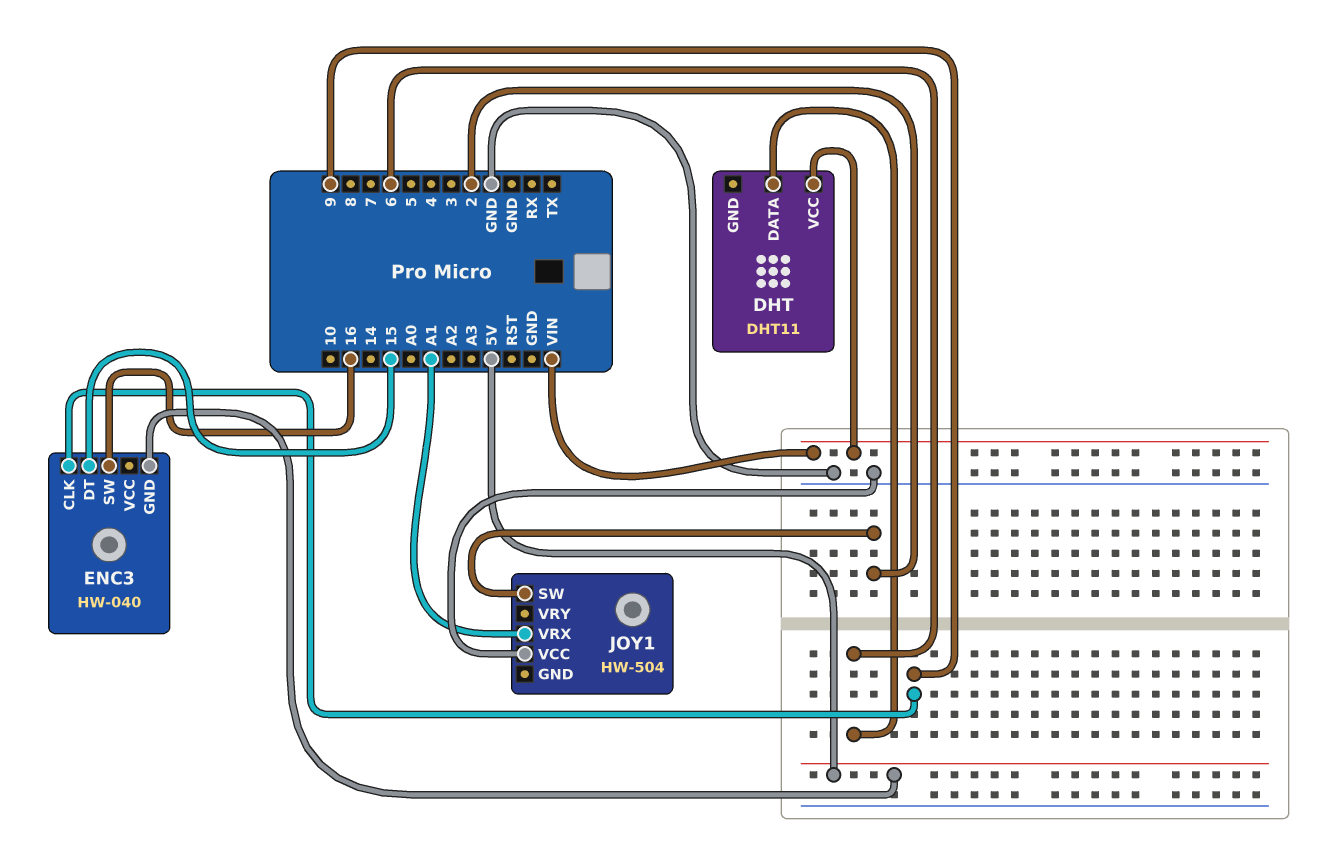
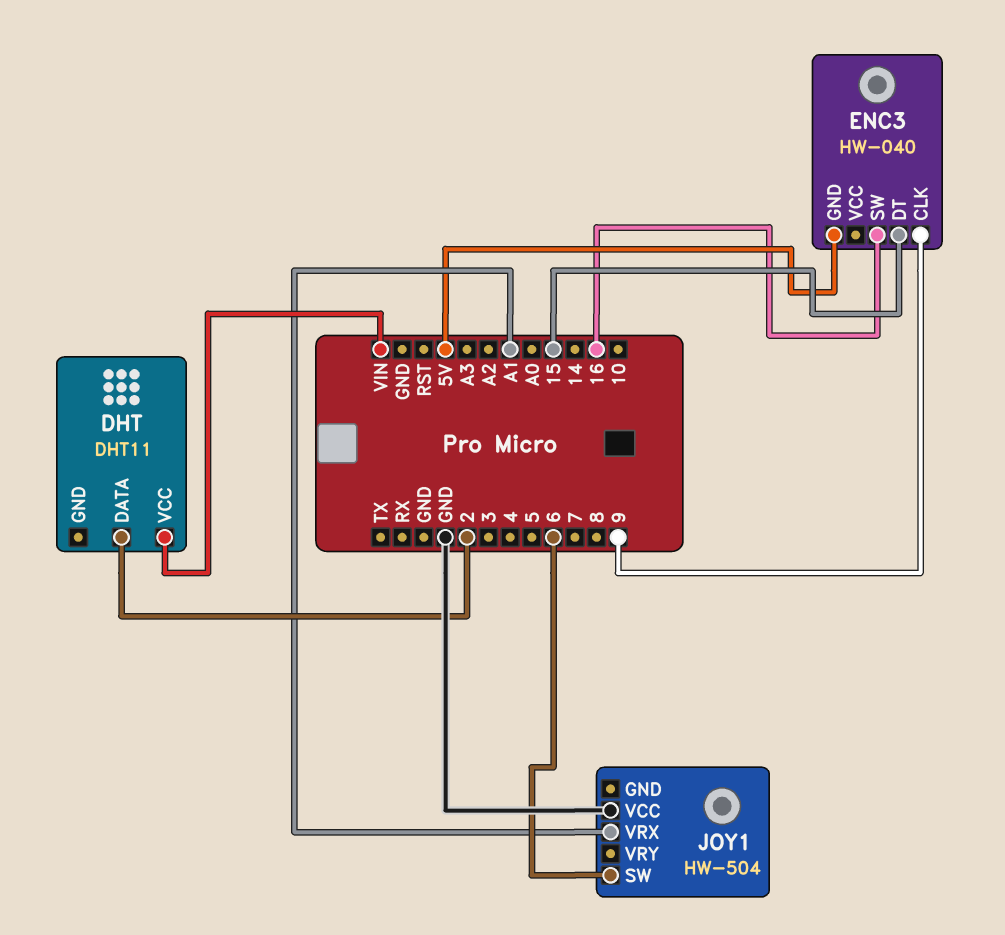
DHT pin DATA: 6 -> 2
JOY1 pin SW: 2 -> 6

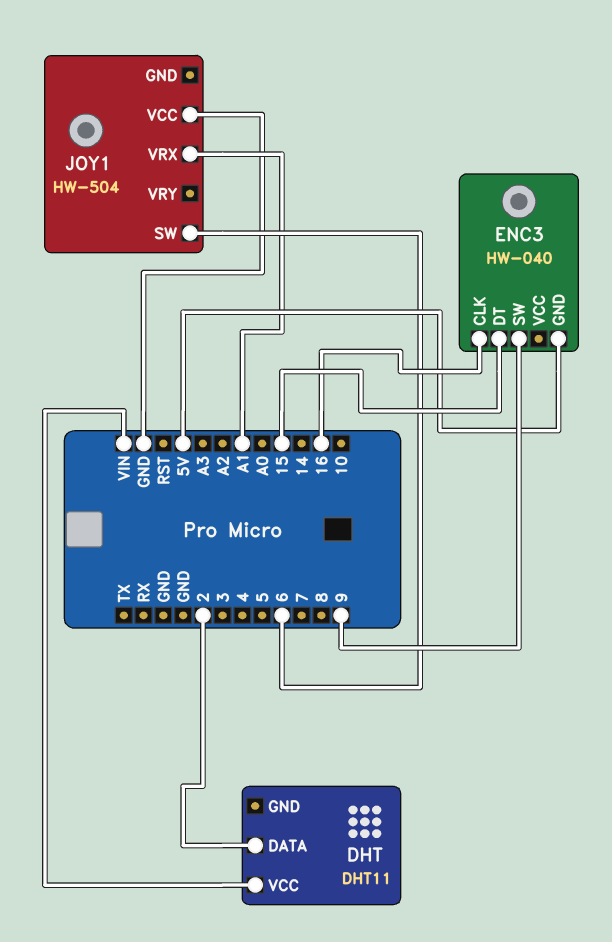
ENC3 pin CLK: 9 -> 16
ENC3 pin SW: 16 -> 9

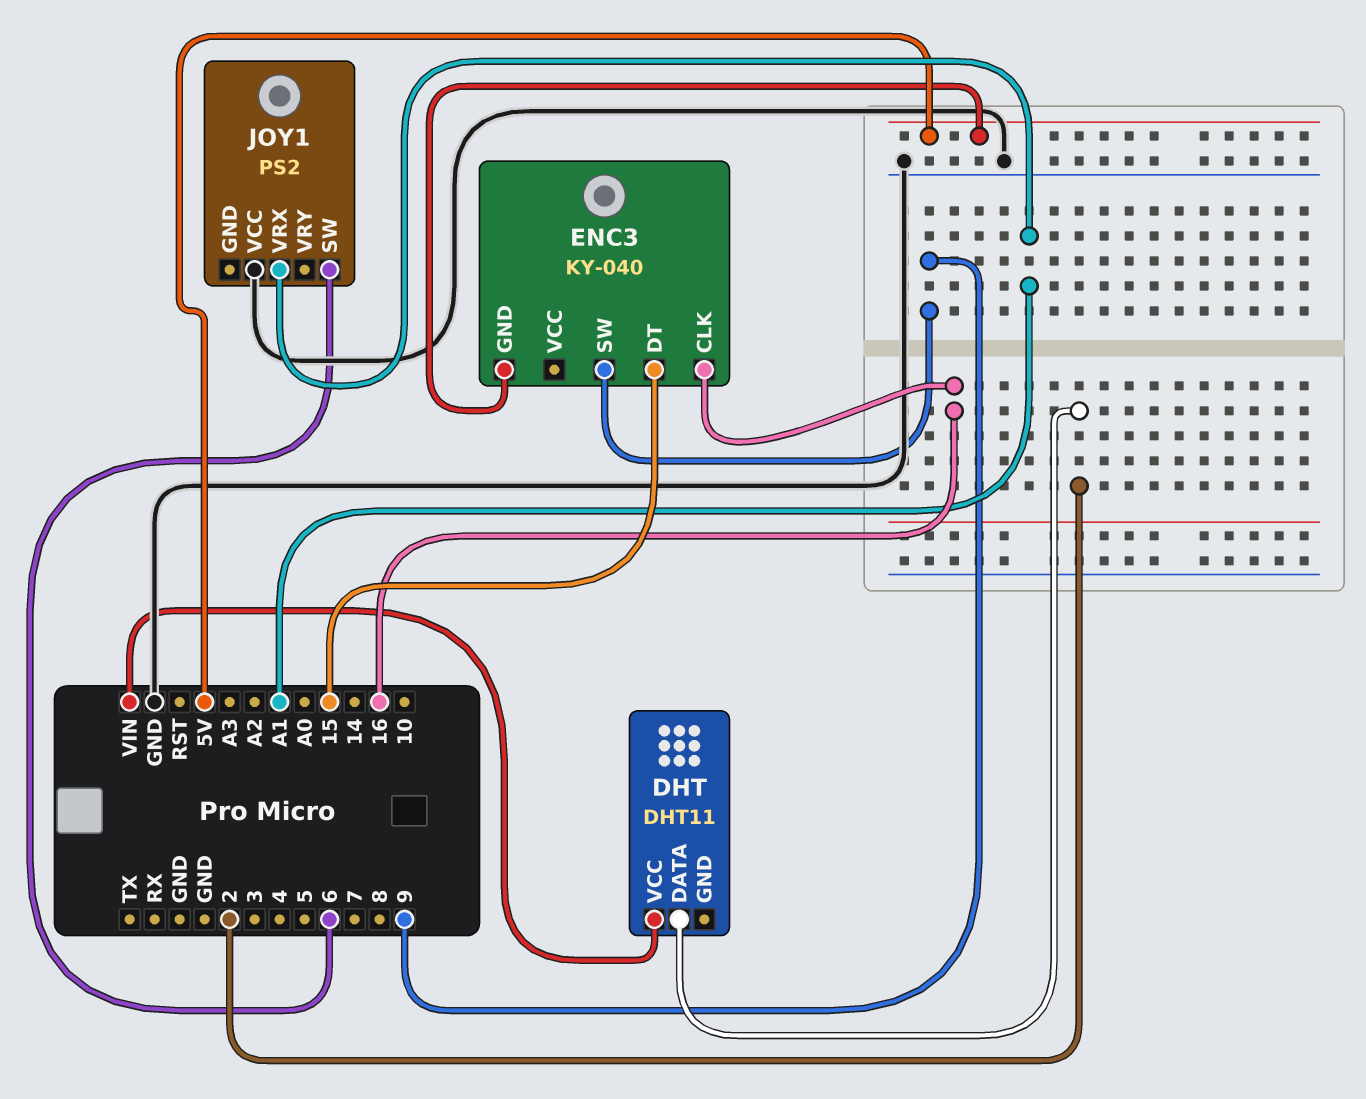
ENC3: HW-040 -> KY-040
JOY1: HW-504 -> PS2

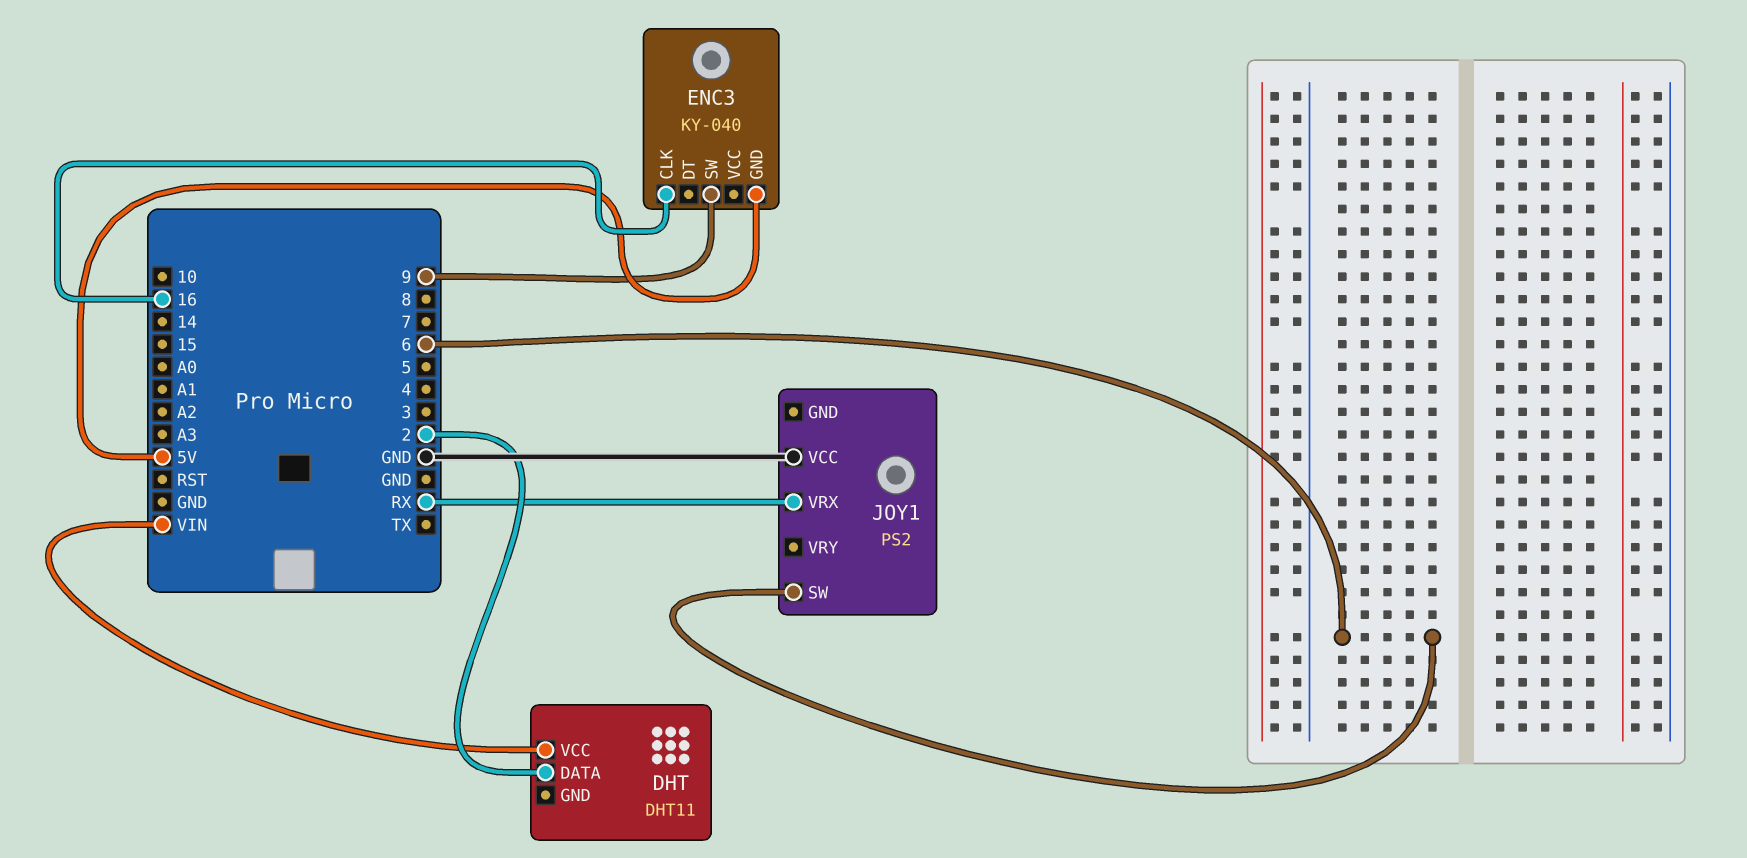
ENC3 pin DT: 15 -> none
JOY1 pin VRX: A1 -> RX

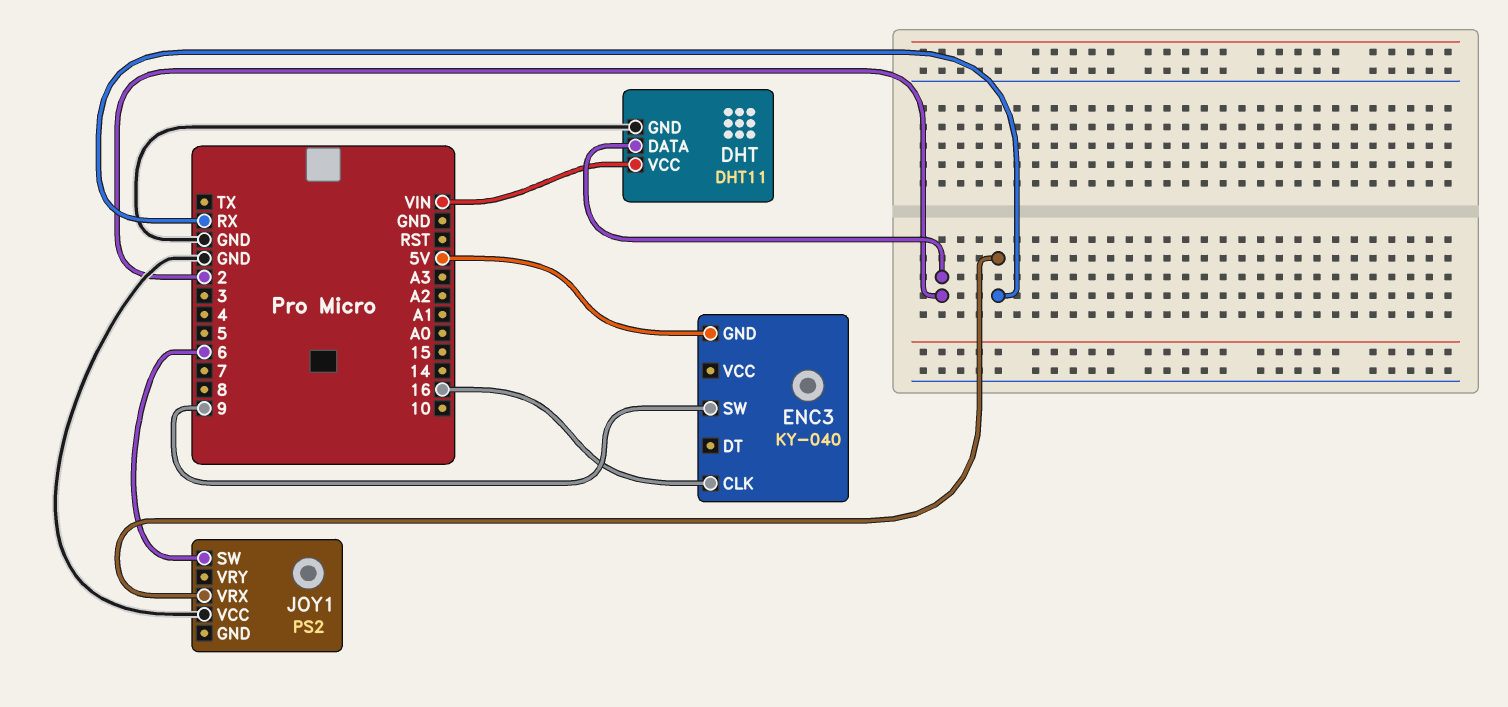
DHT pin GND: none -> GND

